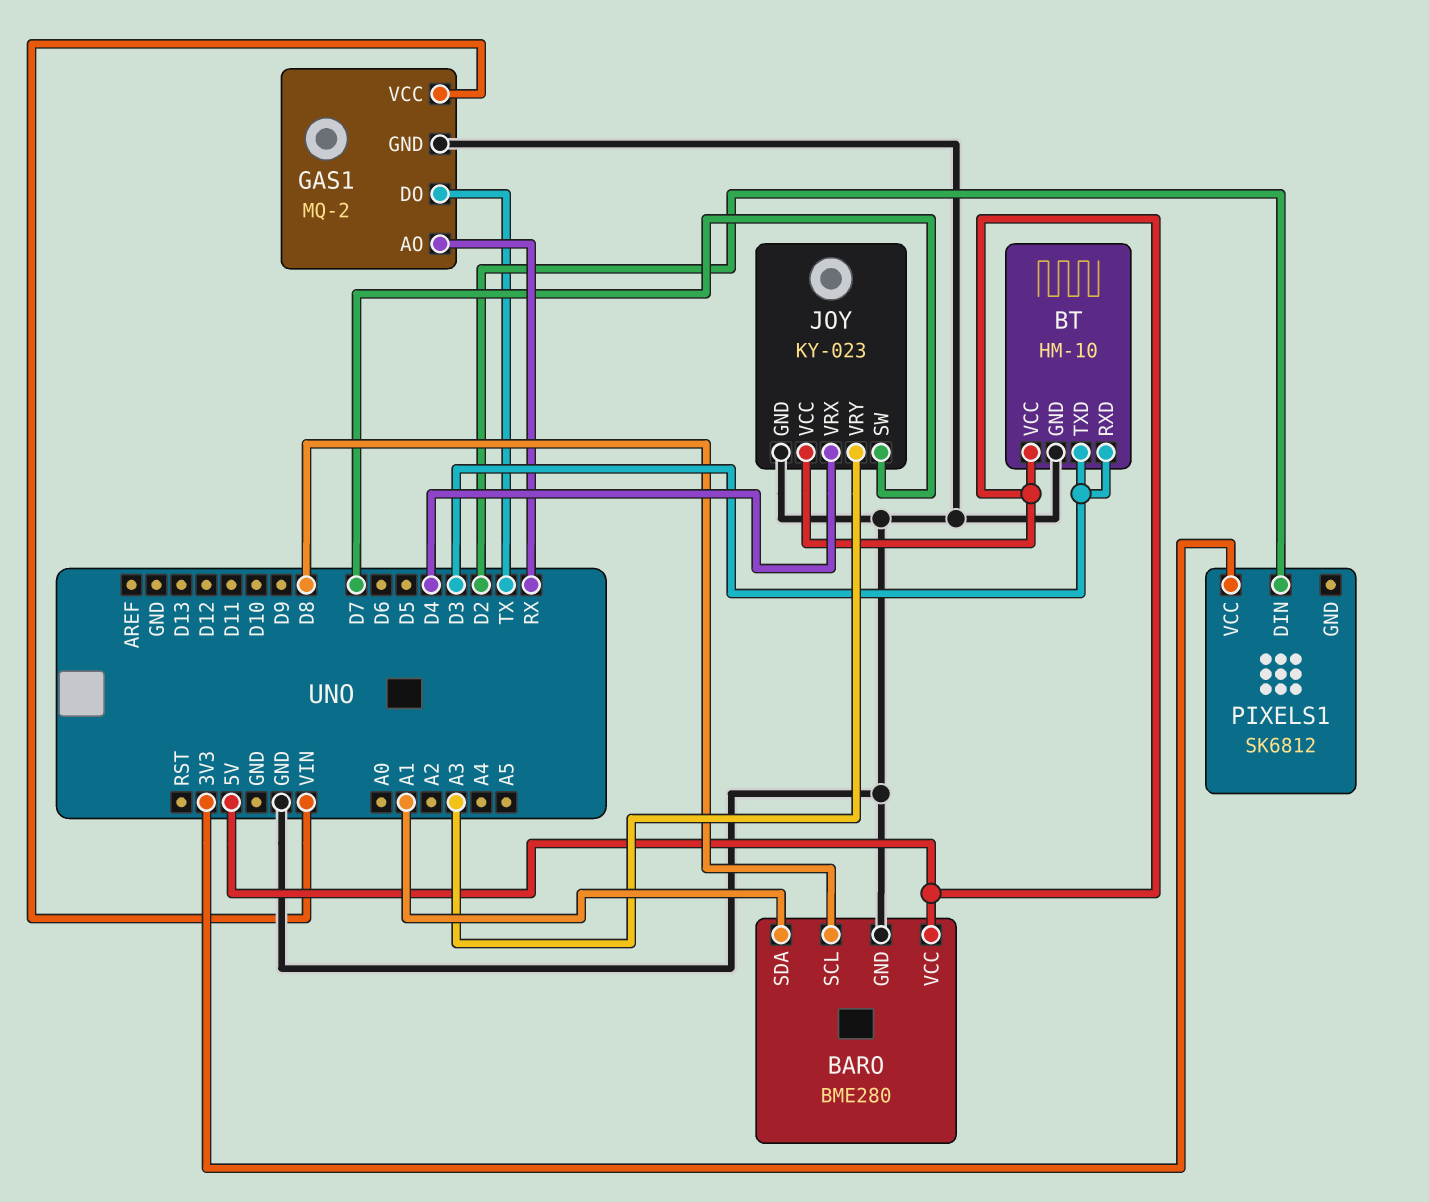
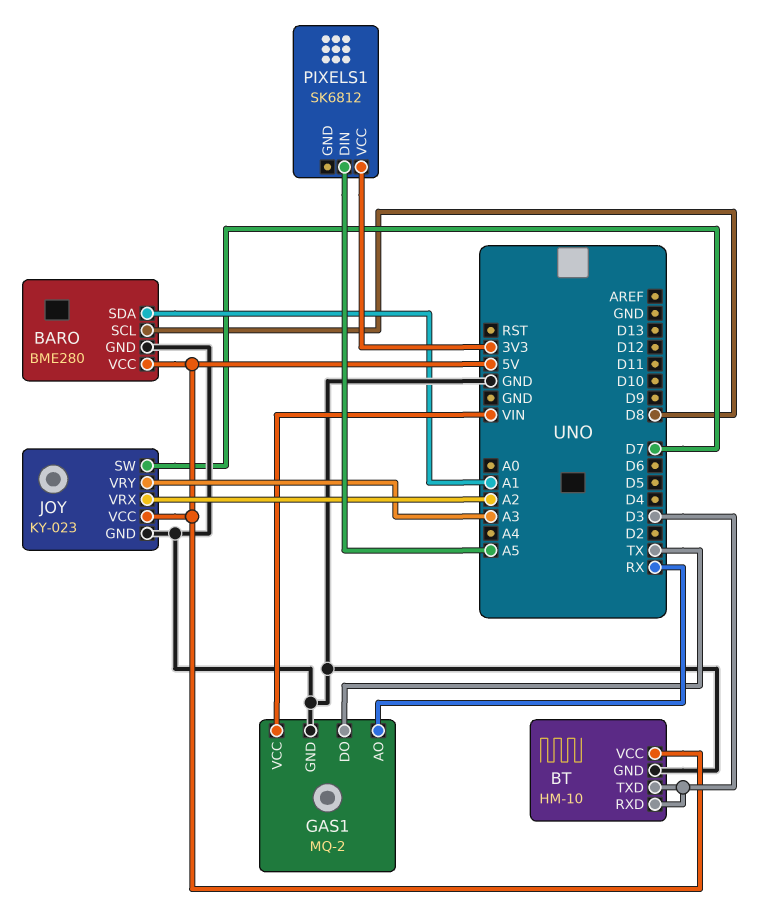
JOY pin VRX: D4 -> A2
PIXELS1 pin DIN: D2 -> A5

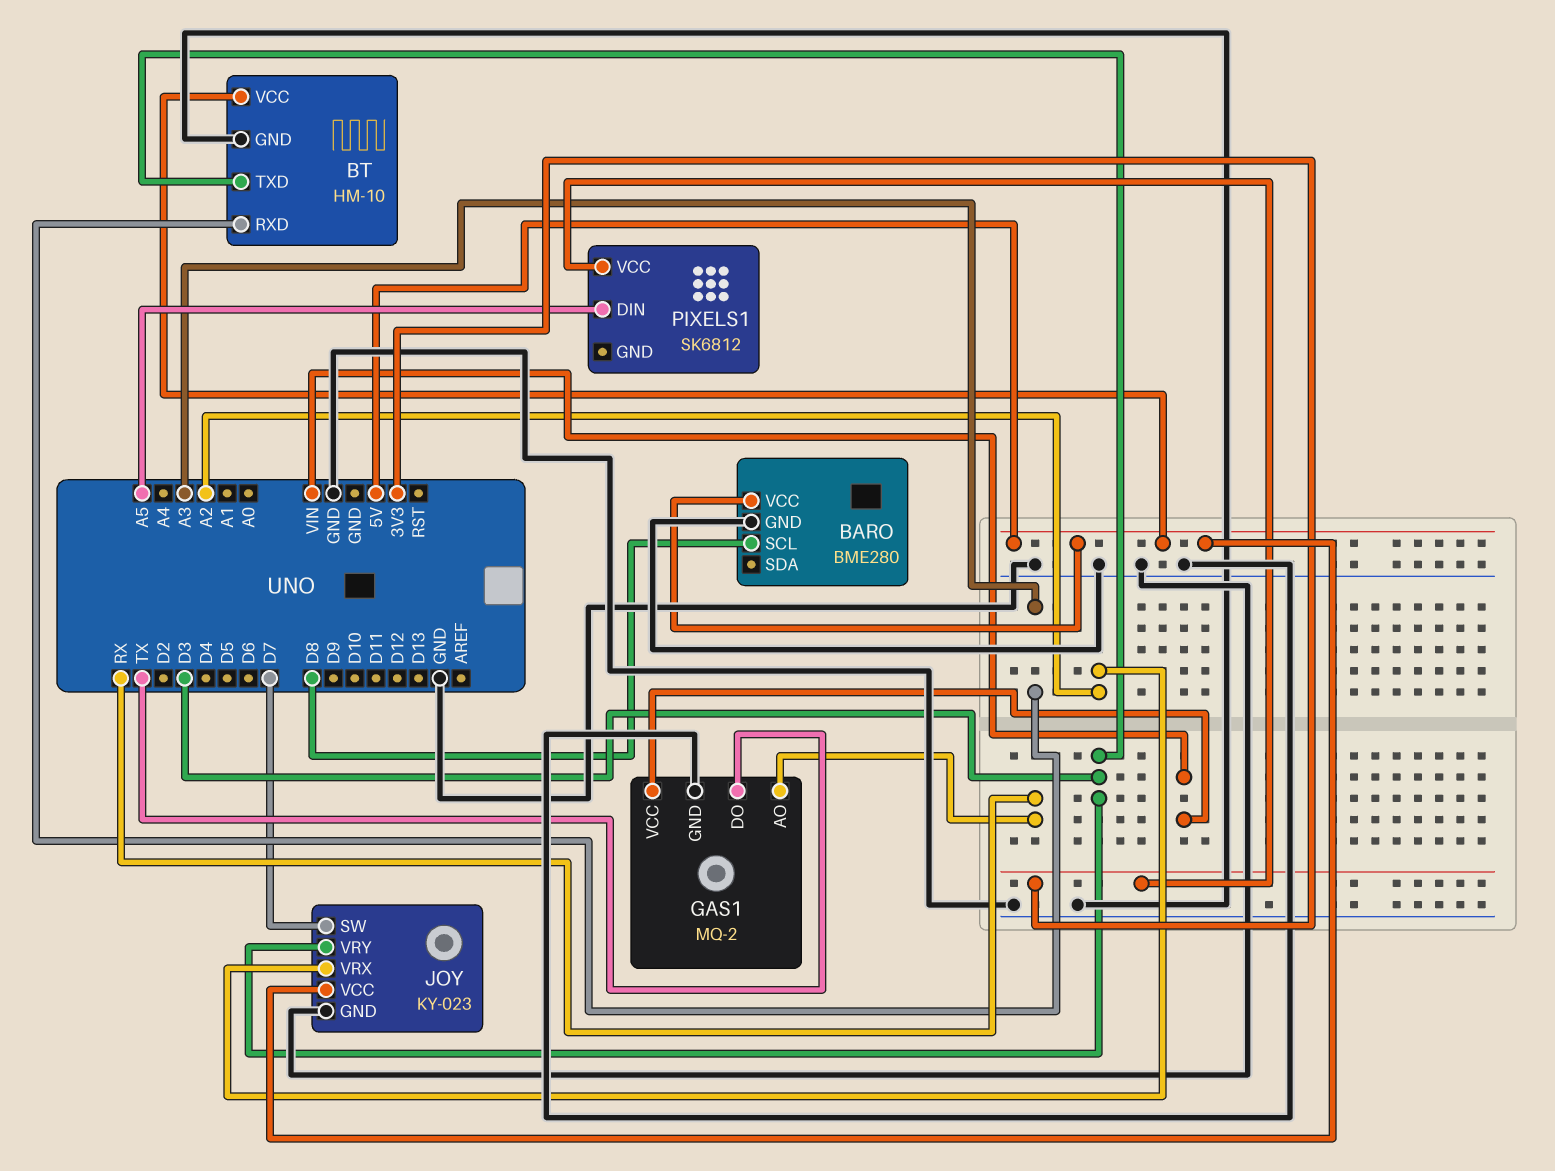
BARO pin SDA: A1 -> none
BT pin RXD: D3 -> A3
JOY pin VRY: A3 -> D3

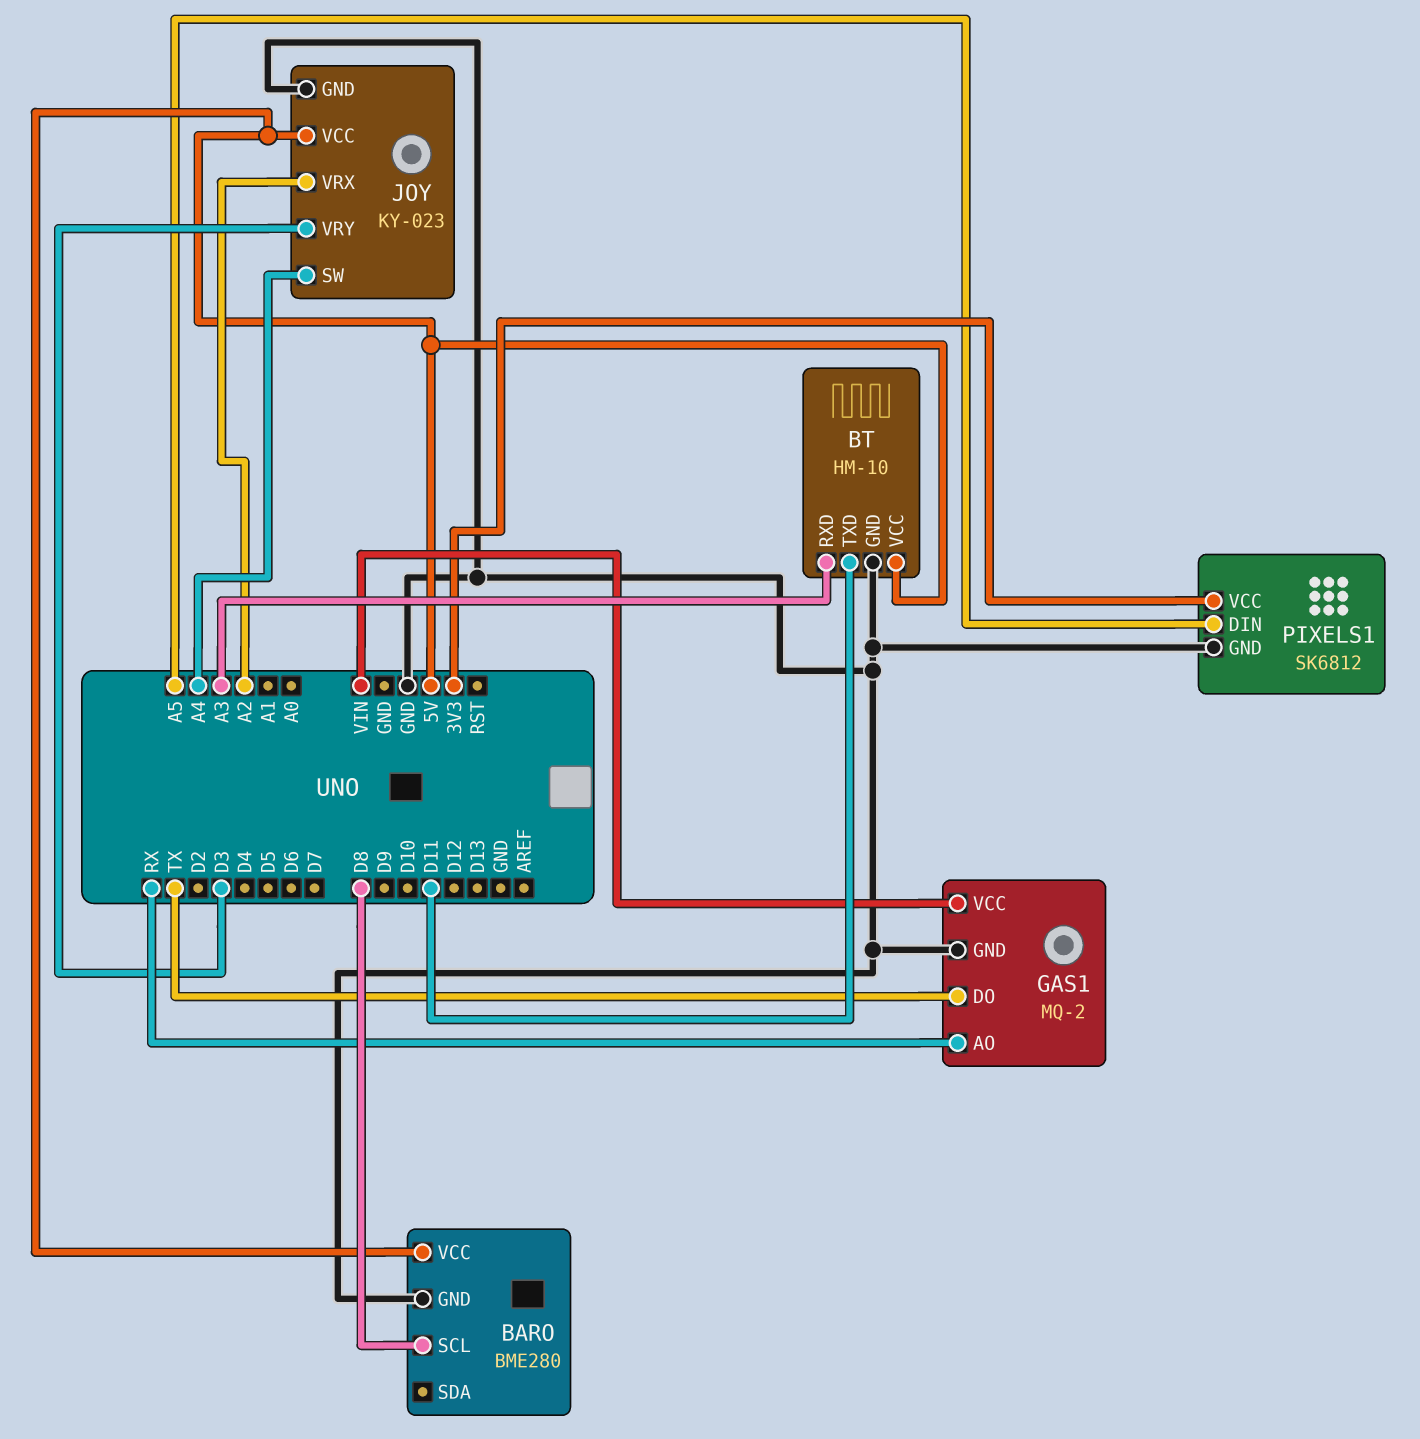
BT pin TXD: D3 -> D11
JOY pin SW: D7 -> A4
PIXELS1 pin GND: none -> GND

